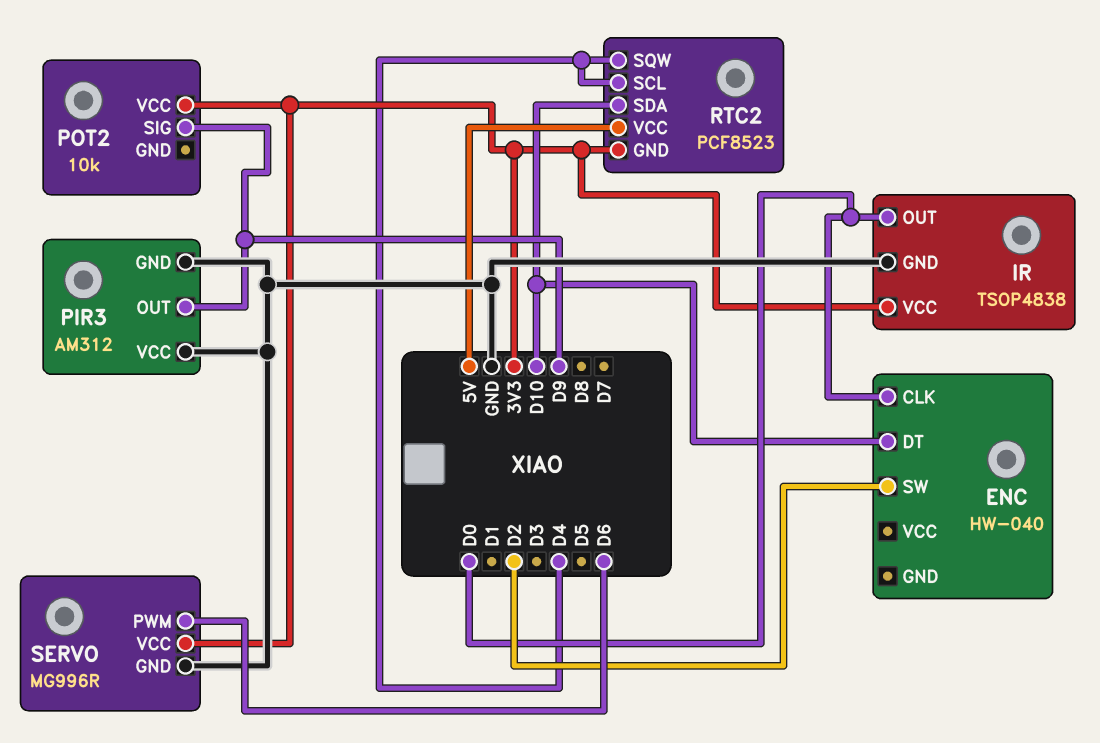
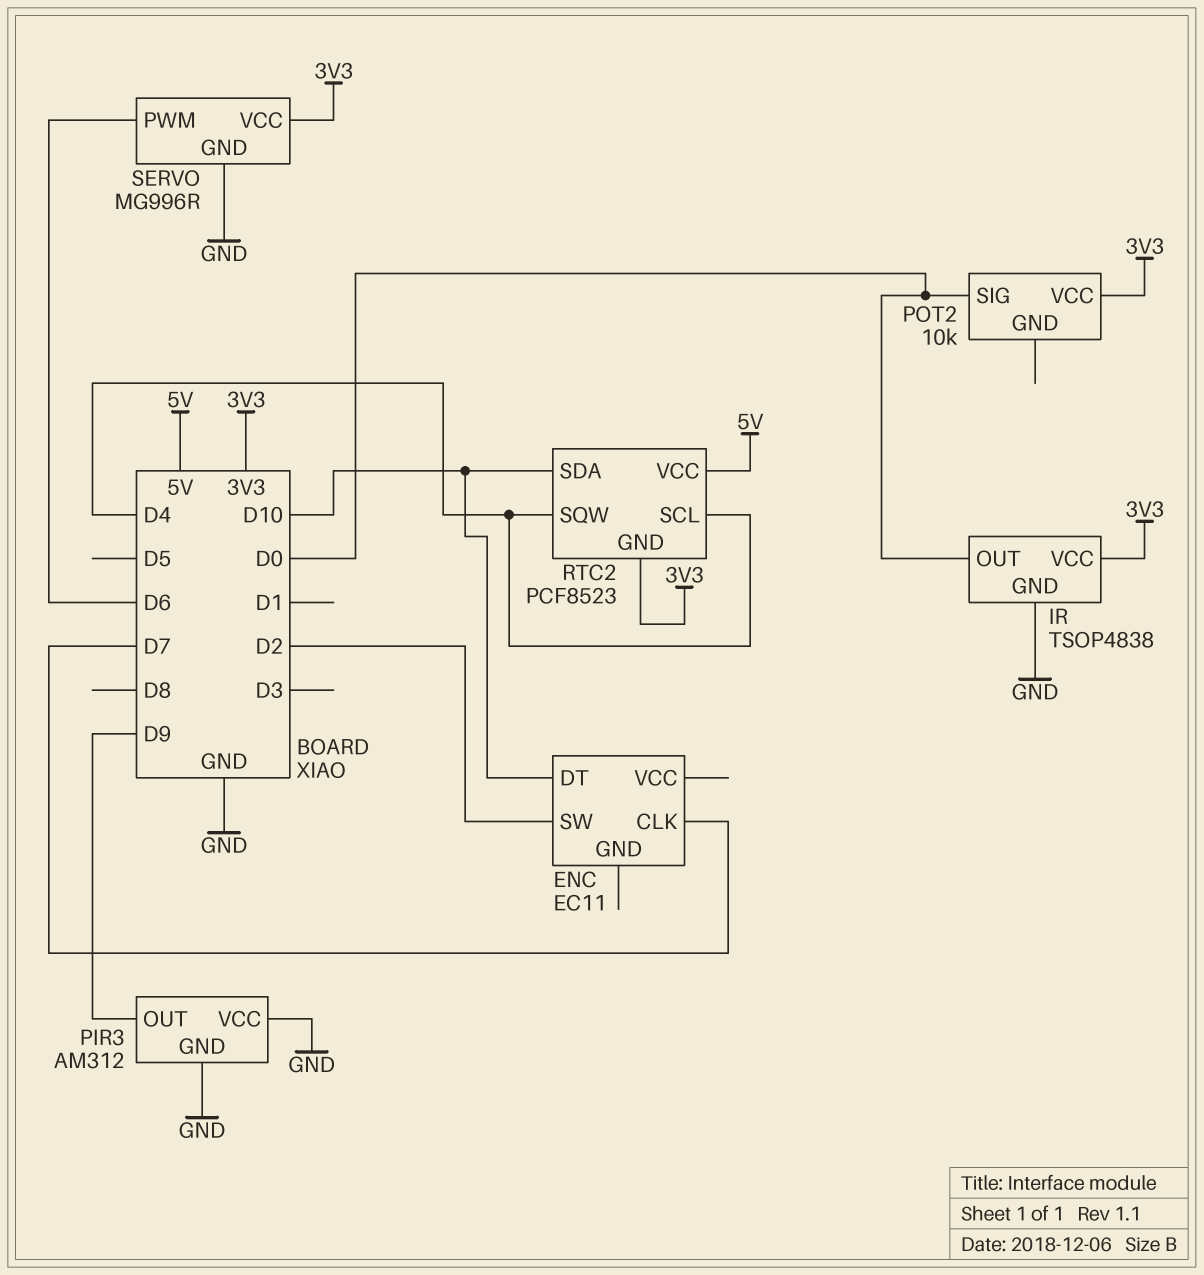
ENC: HW-040 -> EC11
ENC pin CLK: D0 -> D7
POT2 pin SIG: D9 -> D0

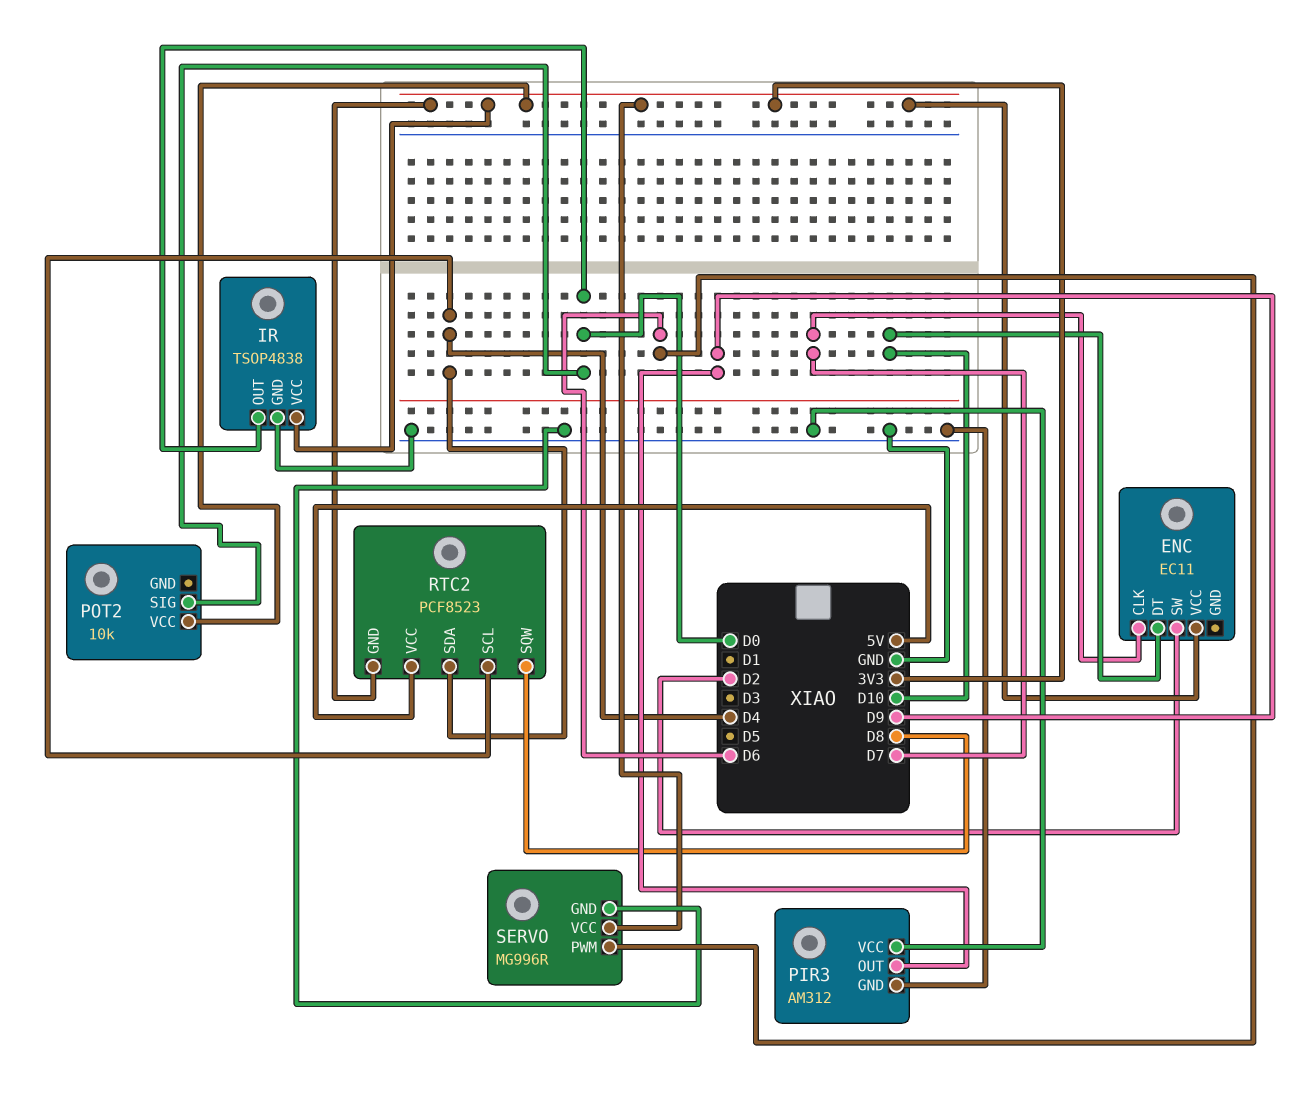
ENC pin VCC: none -> 3V3
RTC2 pin SDA: D10 -> D4
RTC2 pin SQW: D4 -> D8

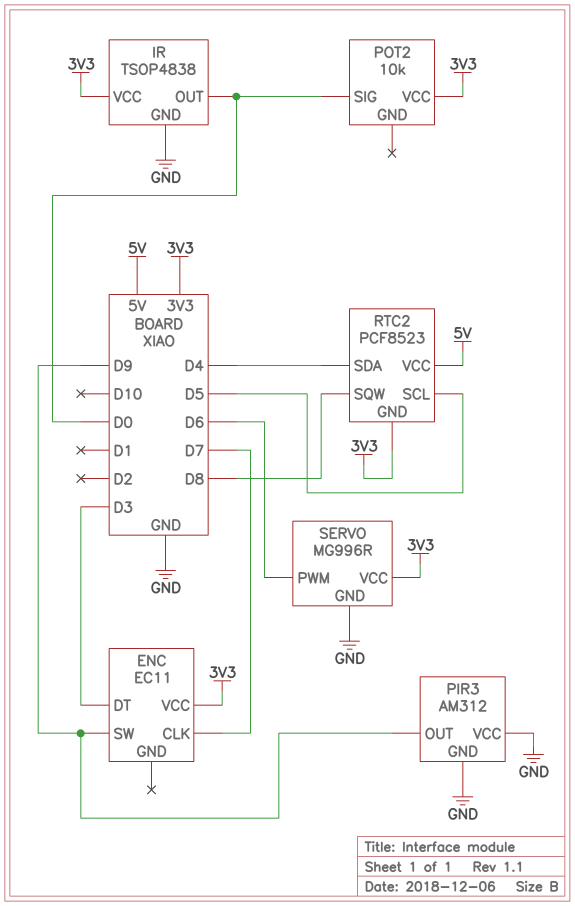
ENC pin DT: D10 -> D3
ENC pin SW: D2 -> D9
RTC2 pin SCL: D4 -> D5

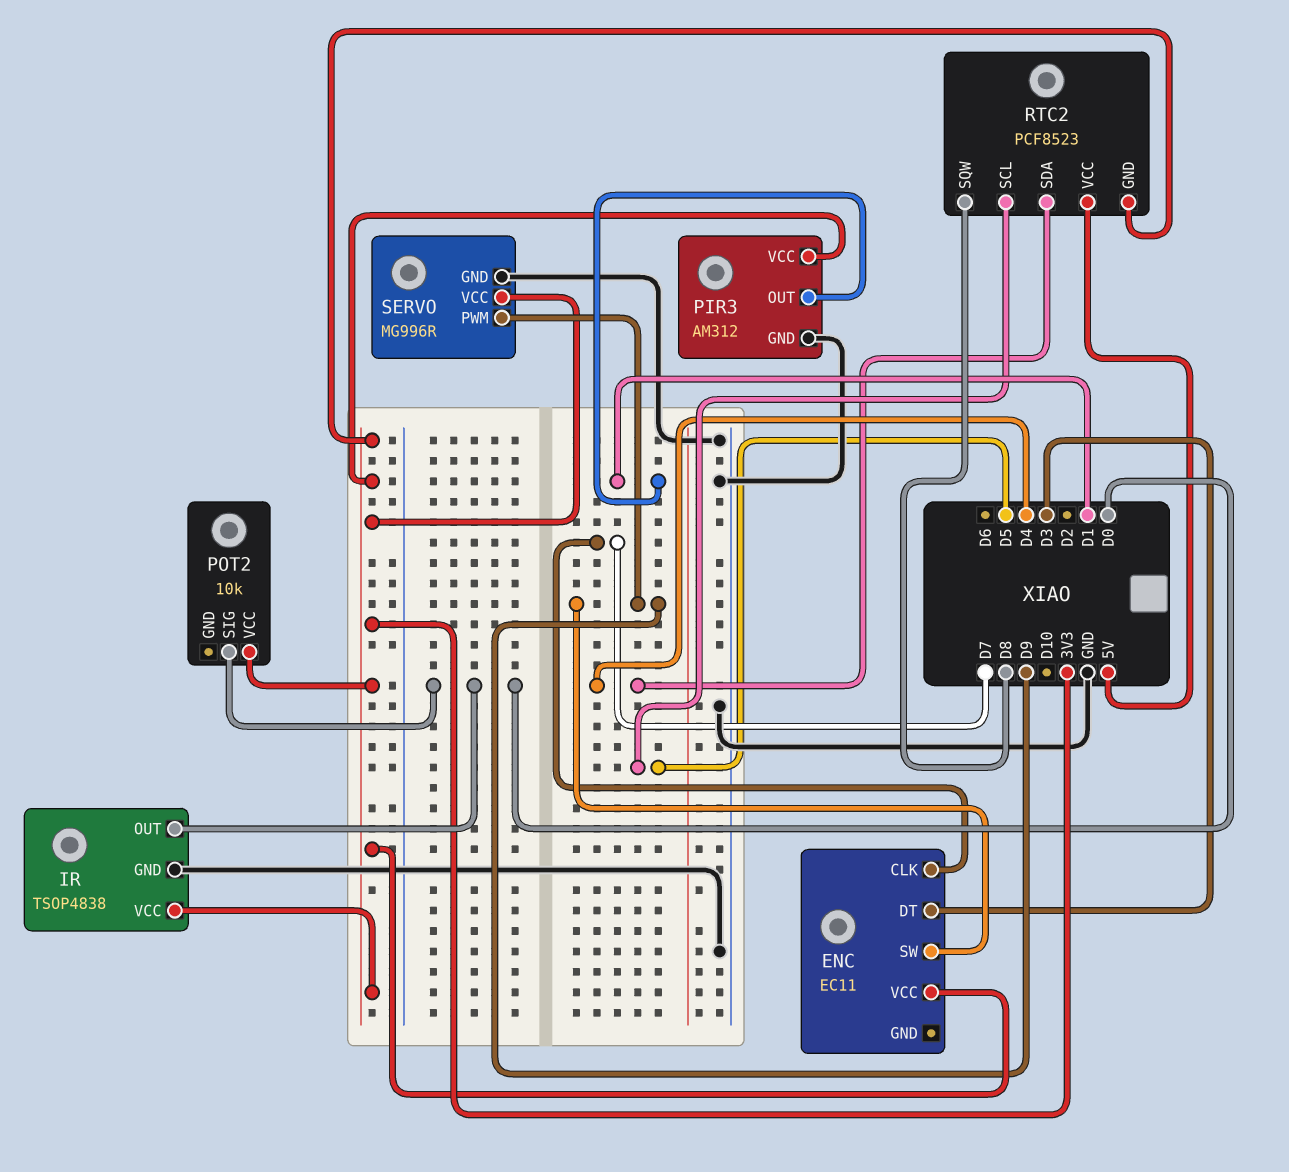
PIR3 pin OUT: D9 -> D1
PIR3 pin VCC: GND -> 3V3
SERVO pin PWM: D6 -> D9

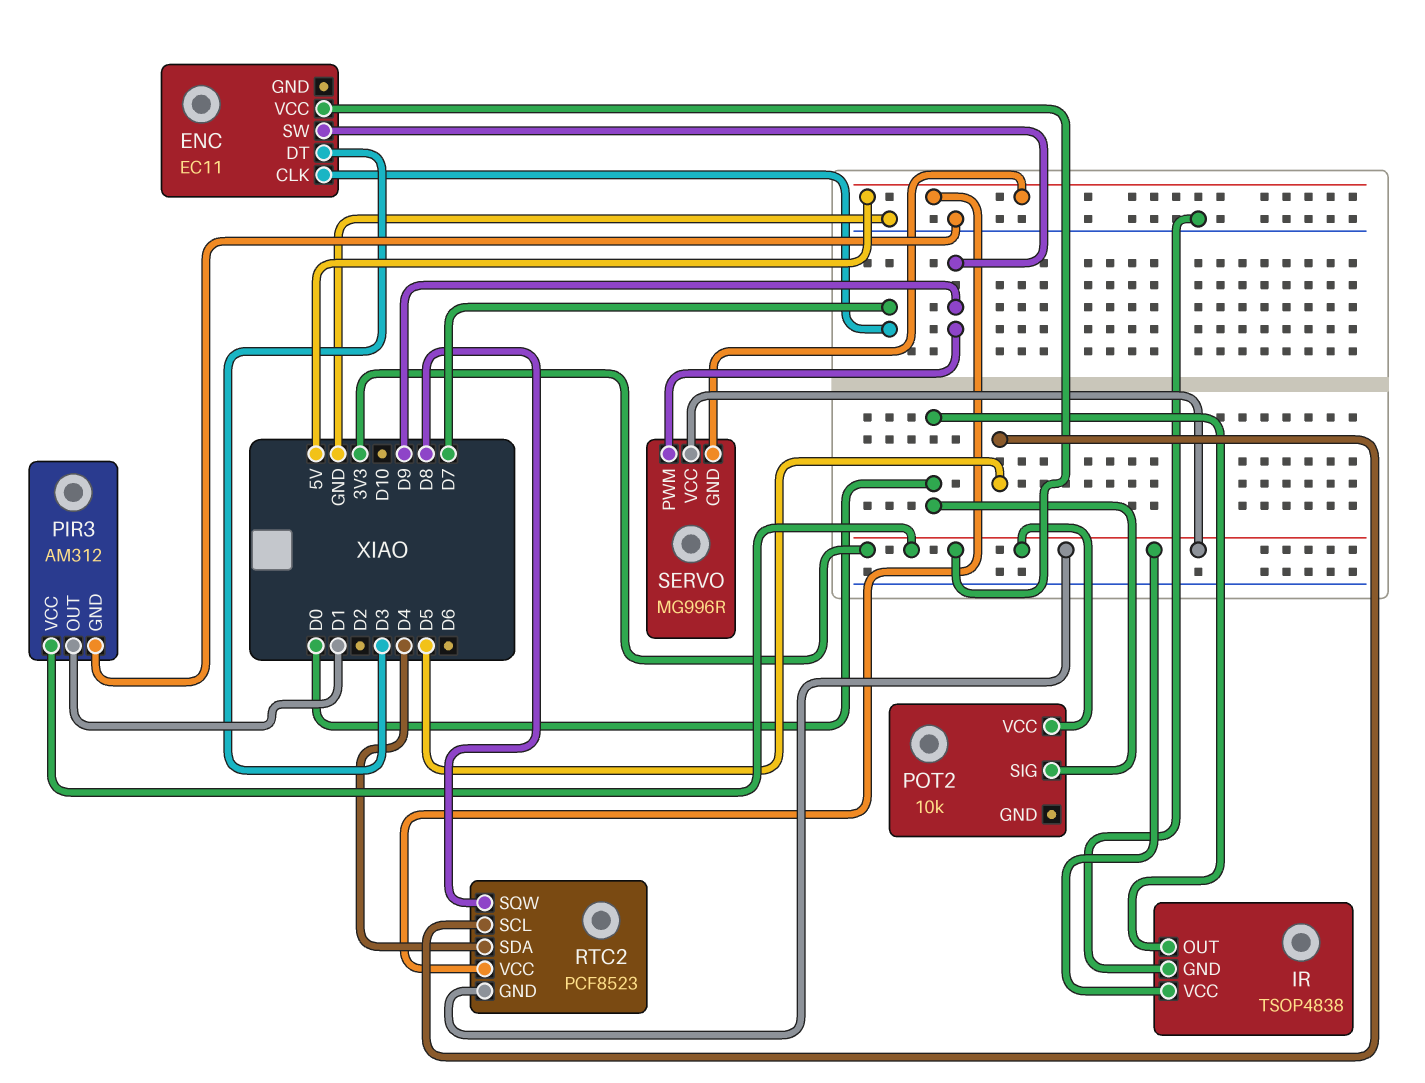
SERVO pin GND: GND -> 5V

